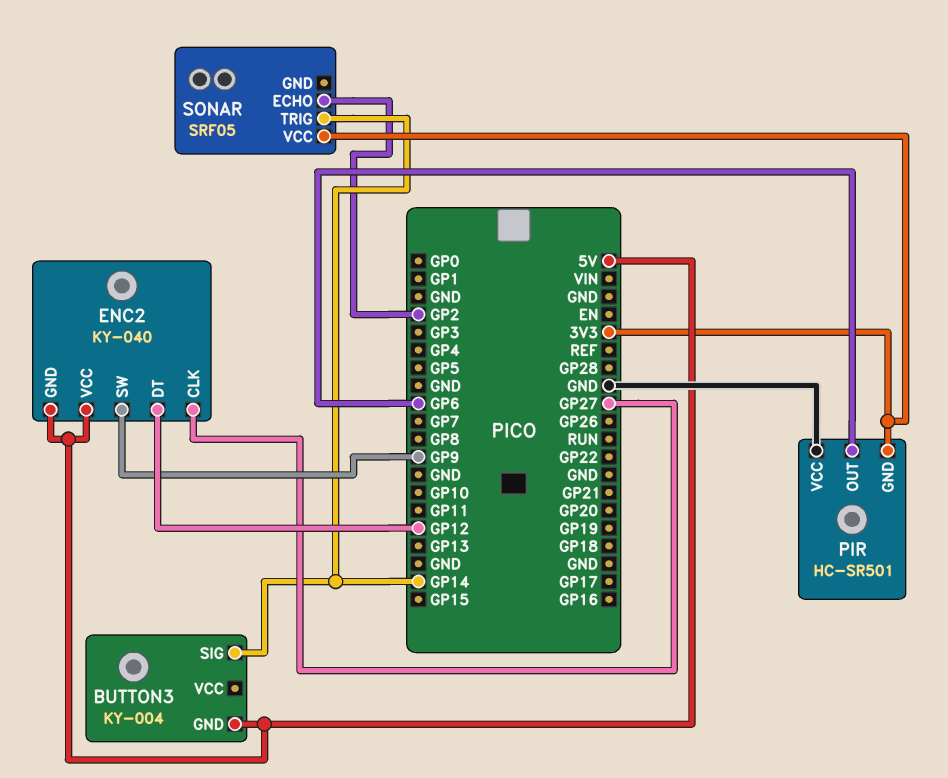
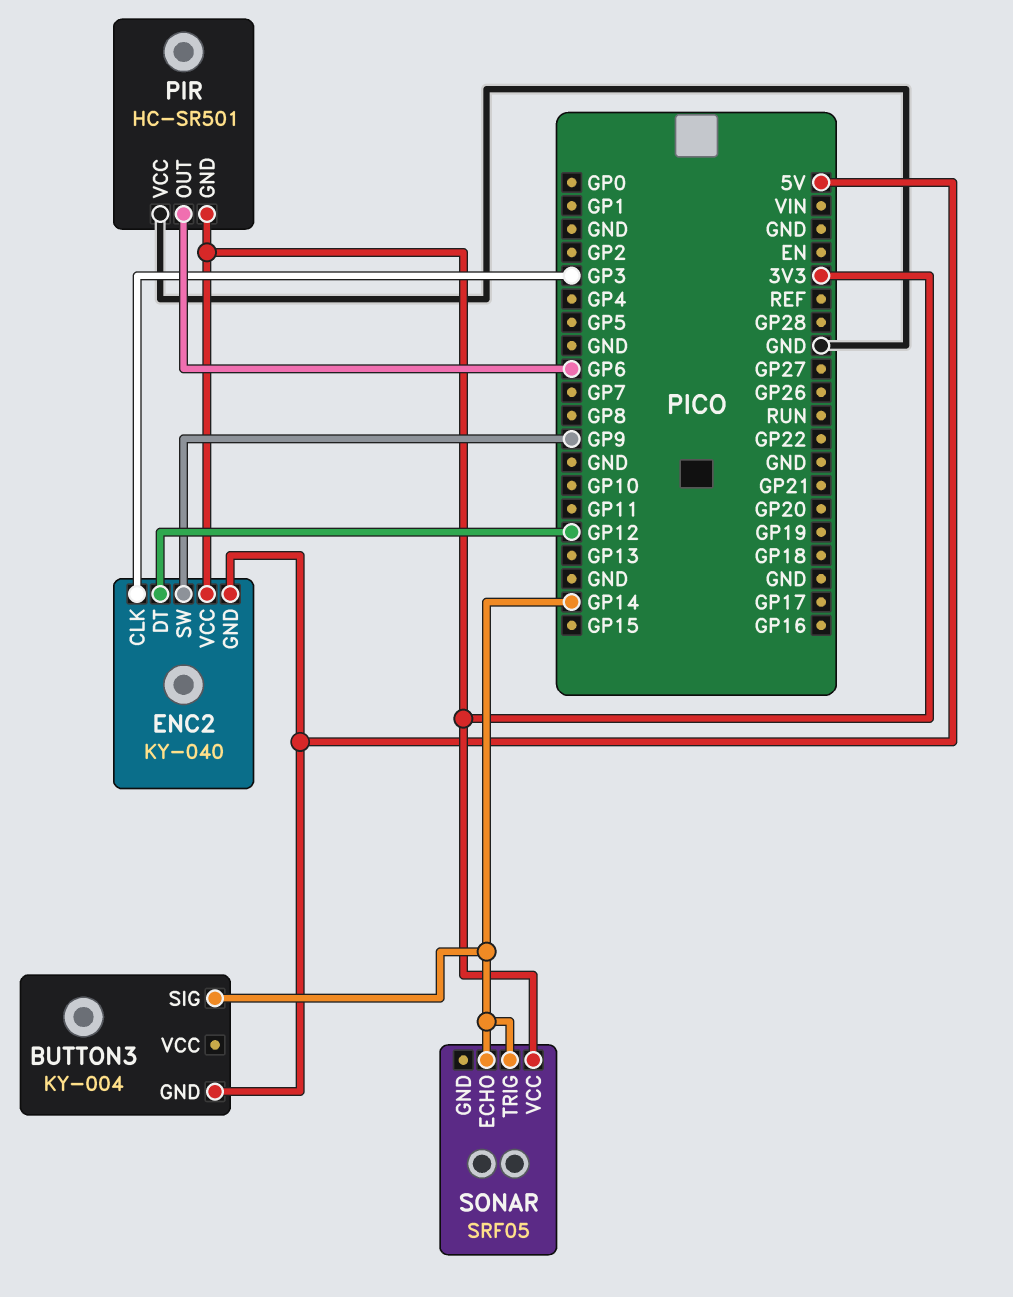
ENC2 pin CLK: GP27 -> GP3
ENC2 pin VCC: 5V -> 3V3
SONAR pin ECHO: GP2 -> GP14

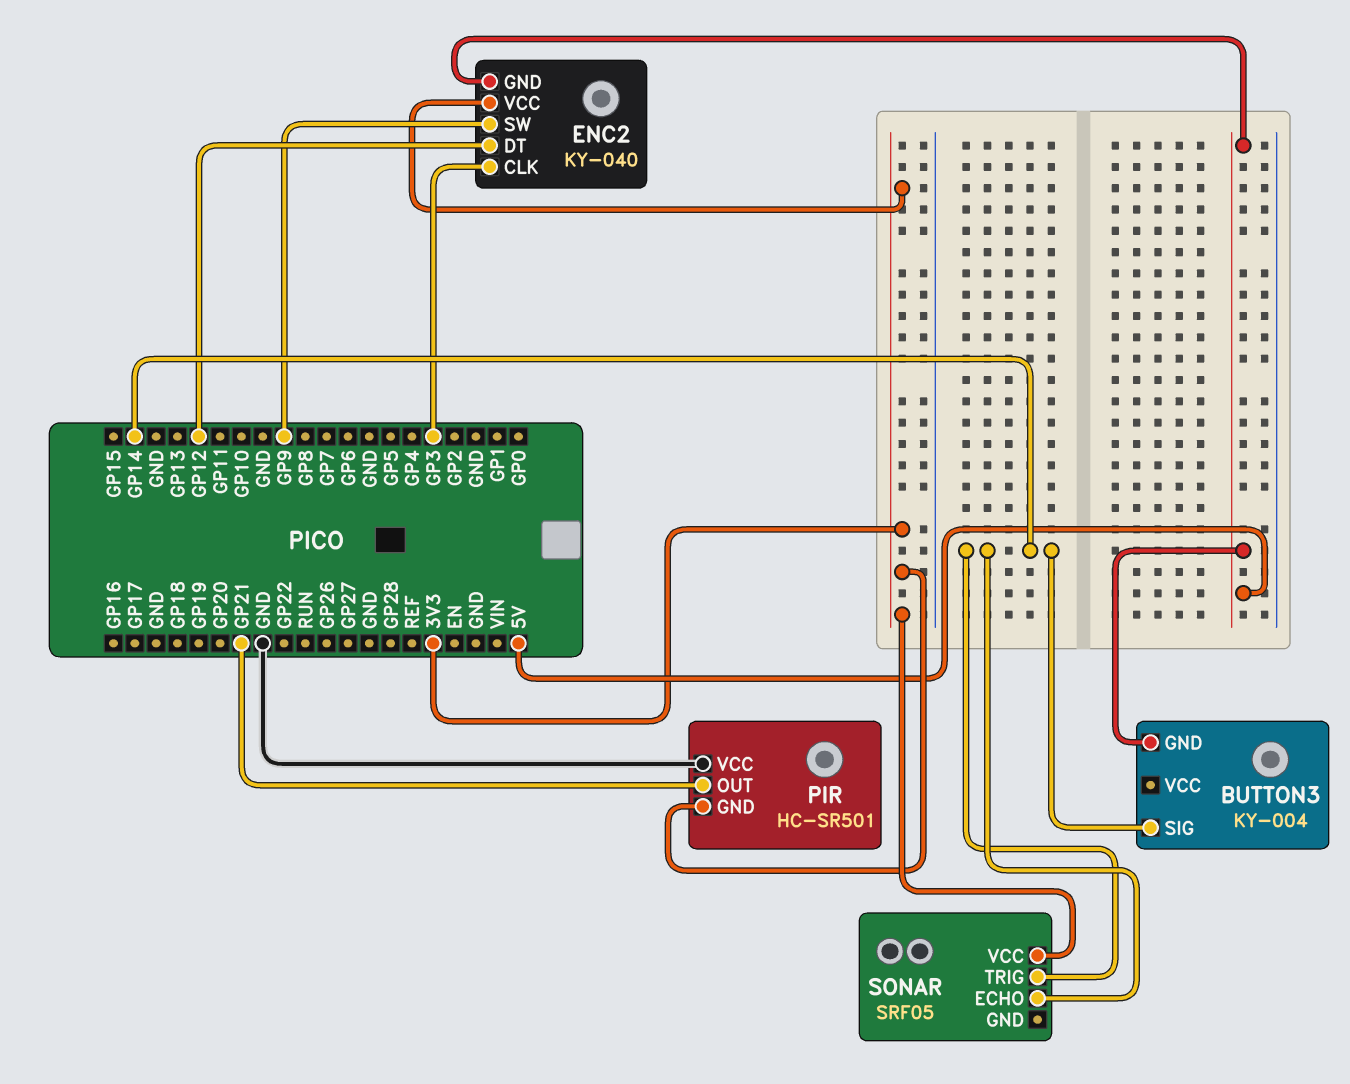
PIR pin OUT: GP6 -> GP21

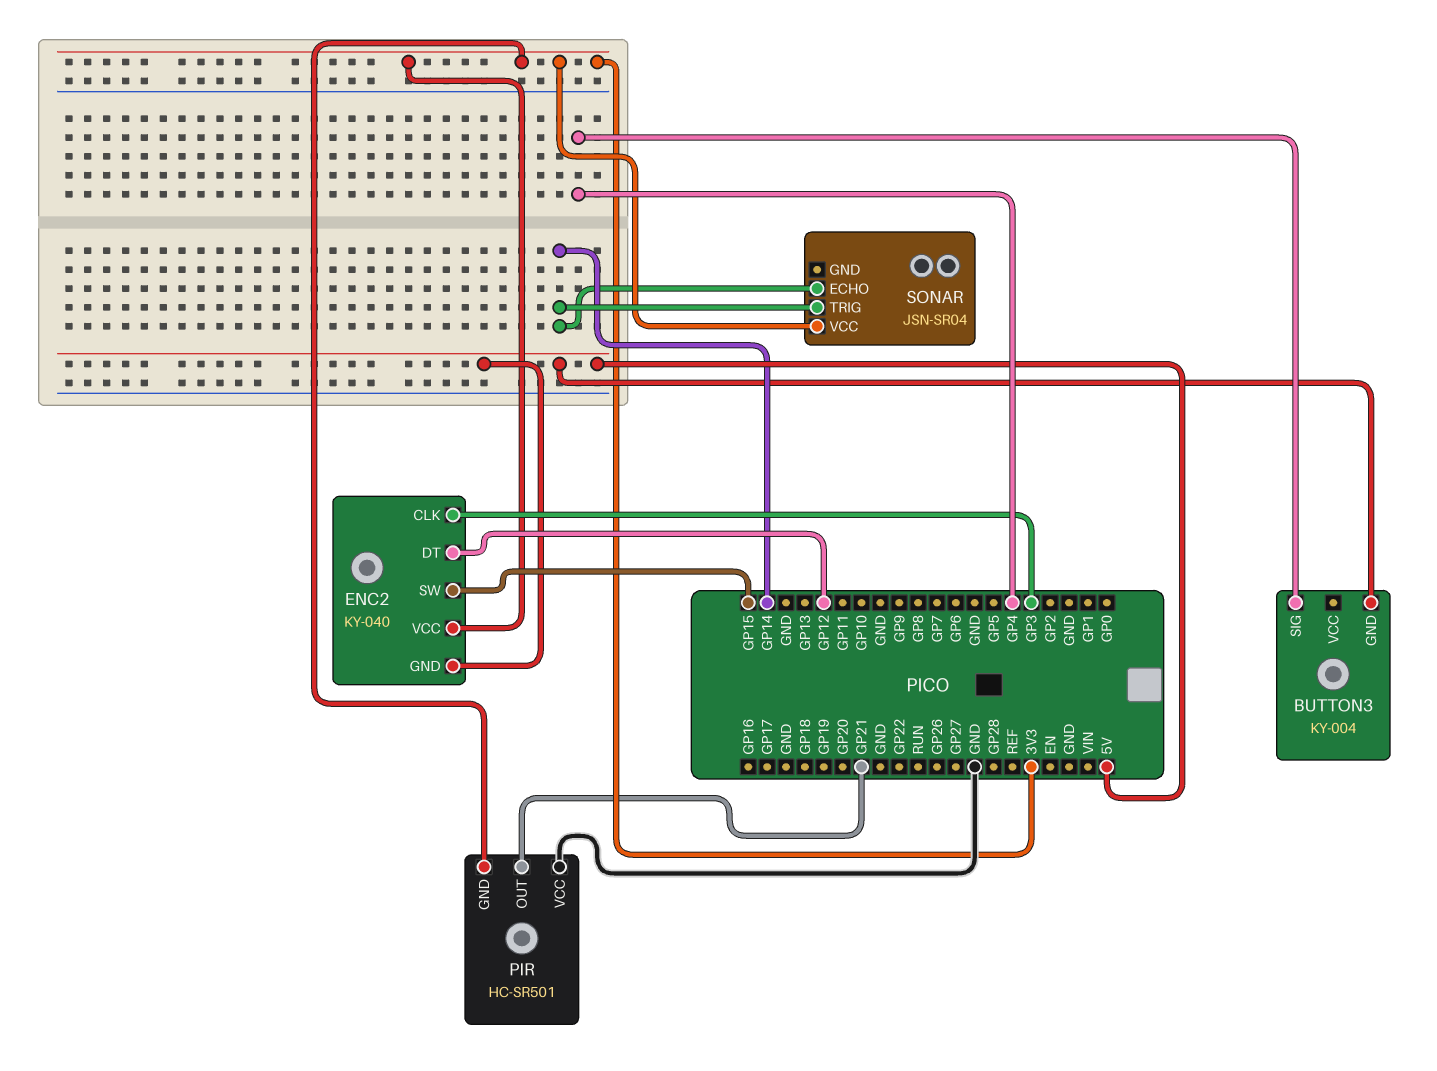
BUTTON3 pin SIG: GP14 -> GP4
ENC2 pin SW: GP9 -> GP15
SONAR: SRF05 -> JSN-SR04

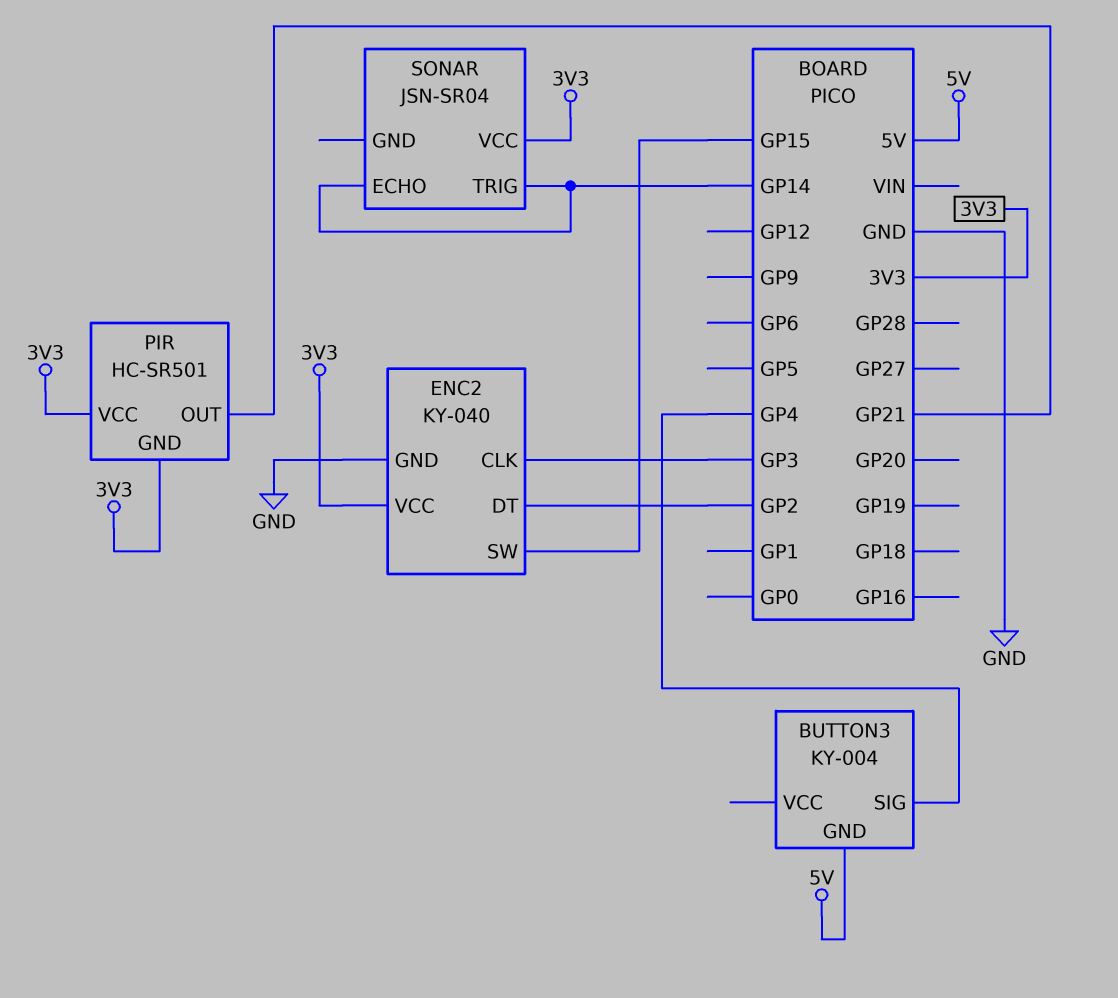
ENC2 pin DT: GP12 -> GP2
ENC2 pin GND: 5V -> GND
PIR pin VCC: GND -> 3V3

